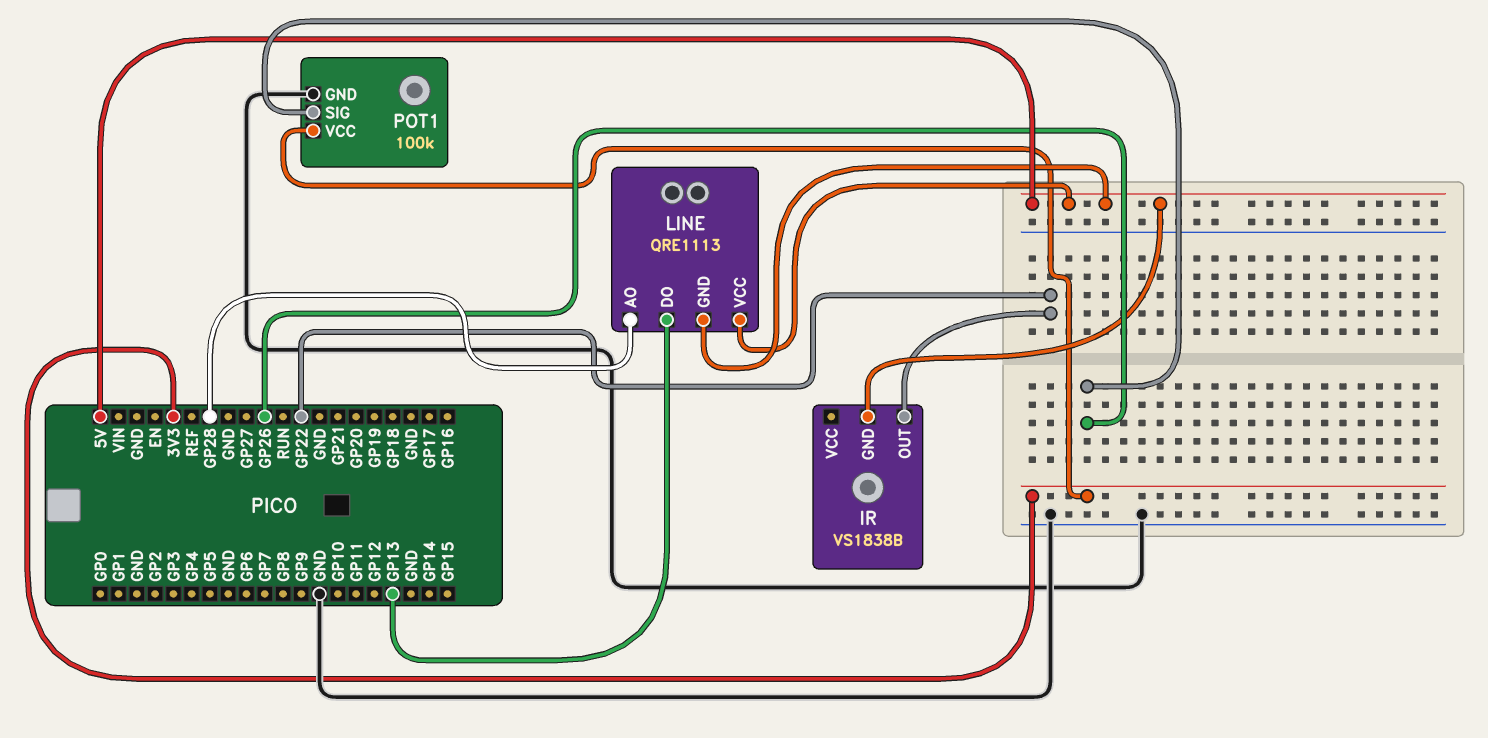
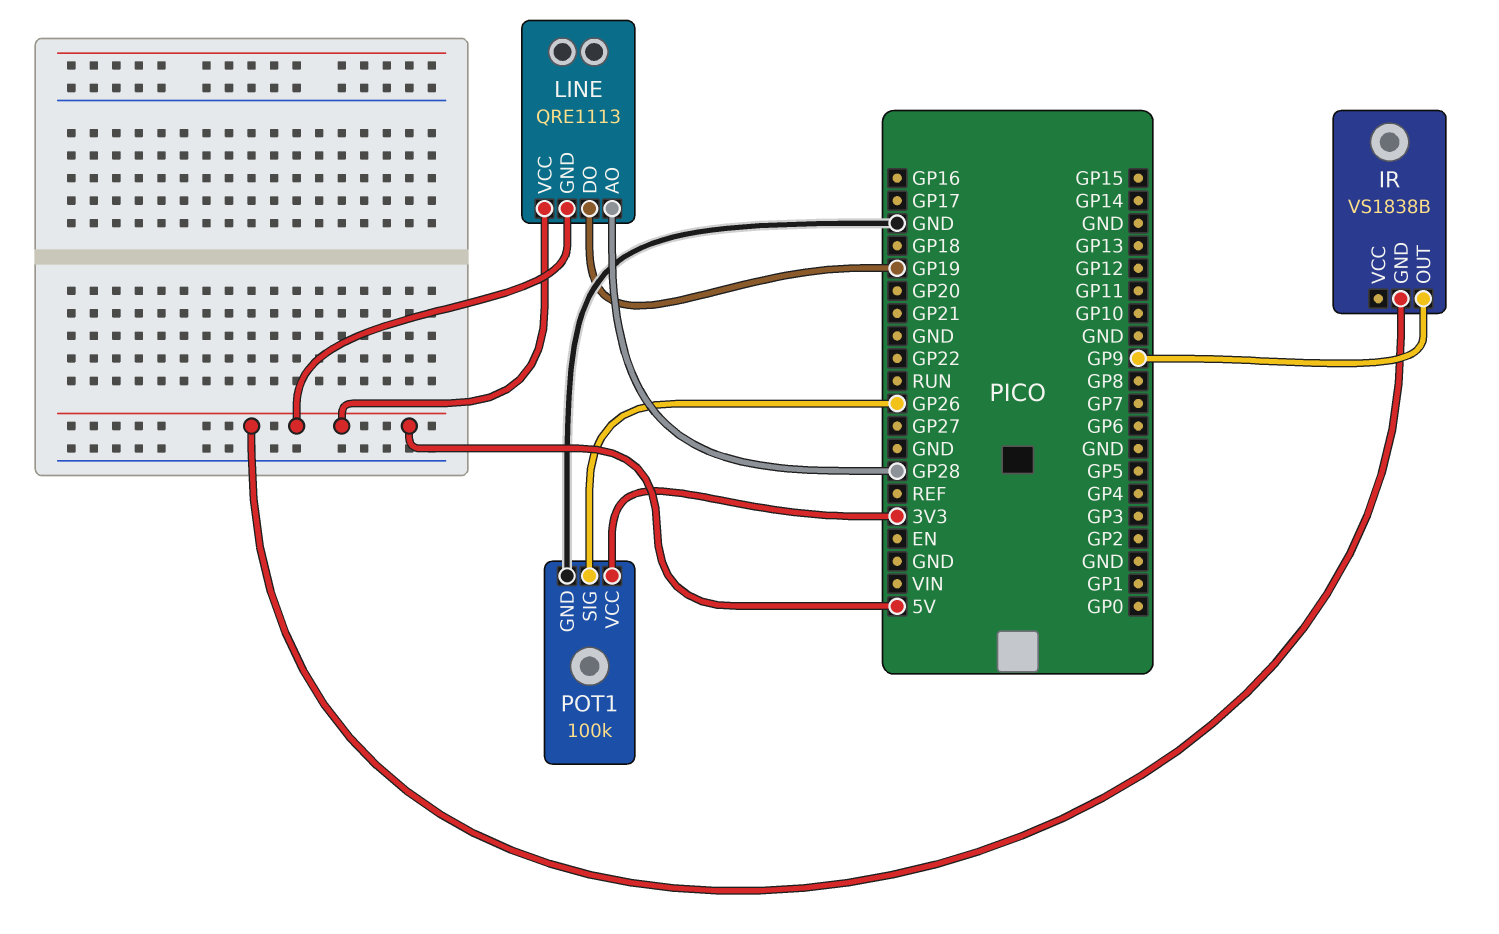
IR pin OUT: GP22 -> GP9
LINE pin DO: GP13 -> GP19

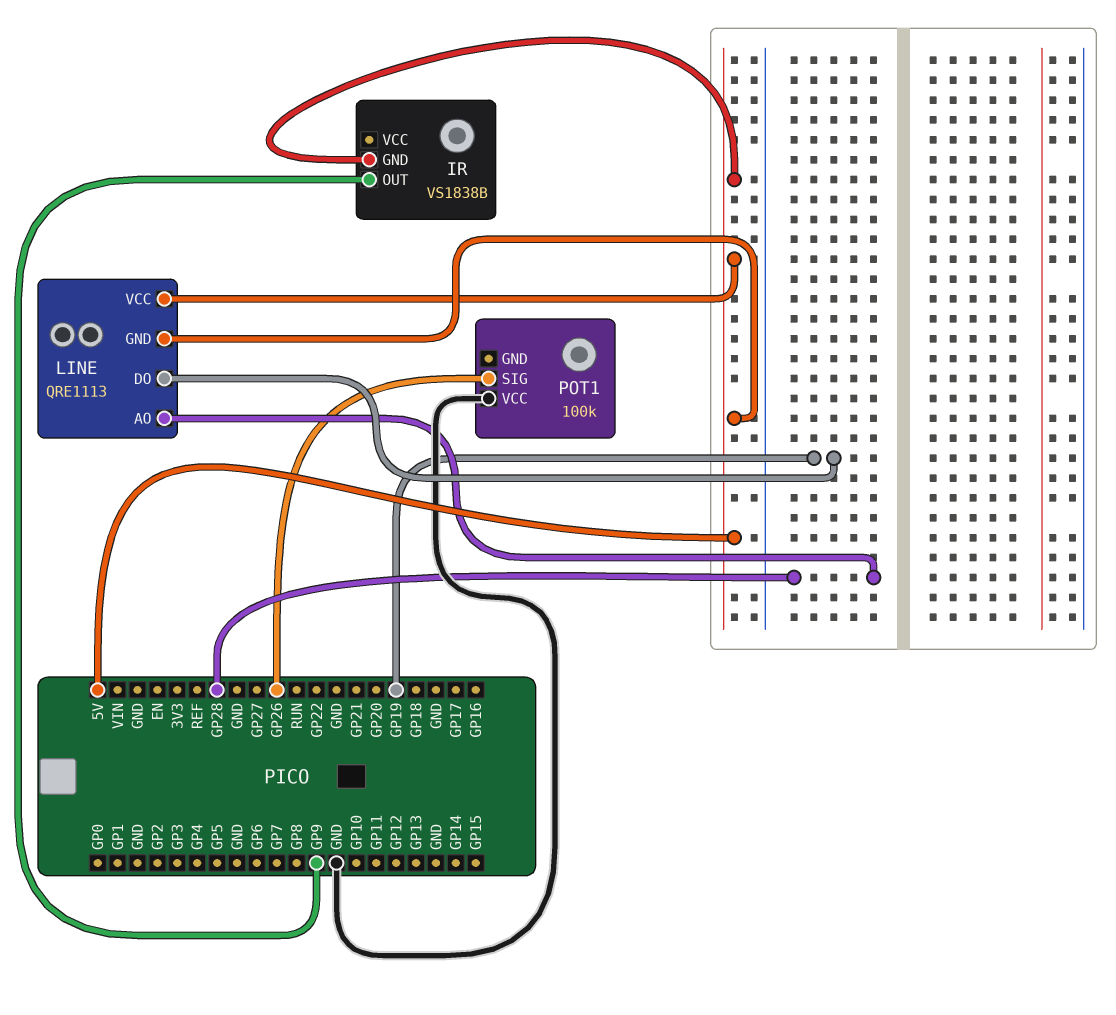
POT1 pin GND: GND -> none
POT1 pin VCC: 3V3 -> GND

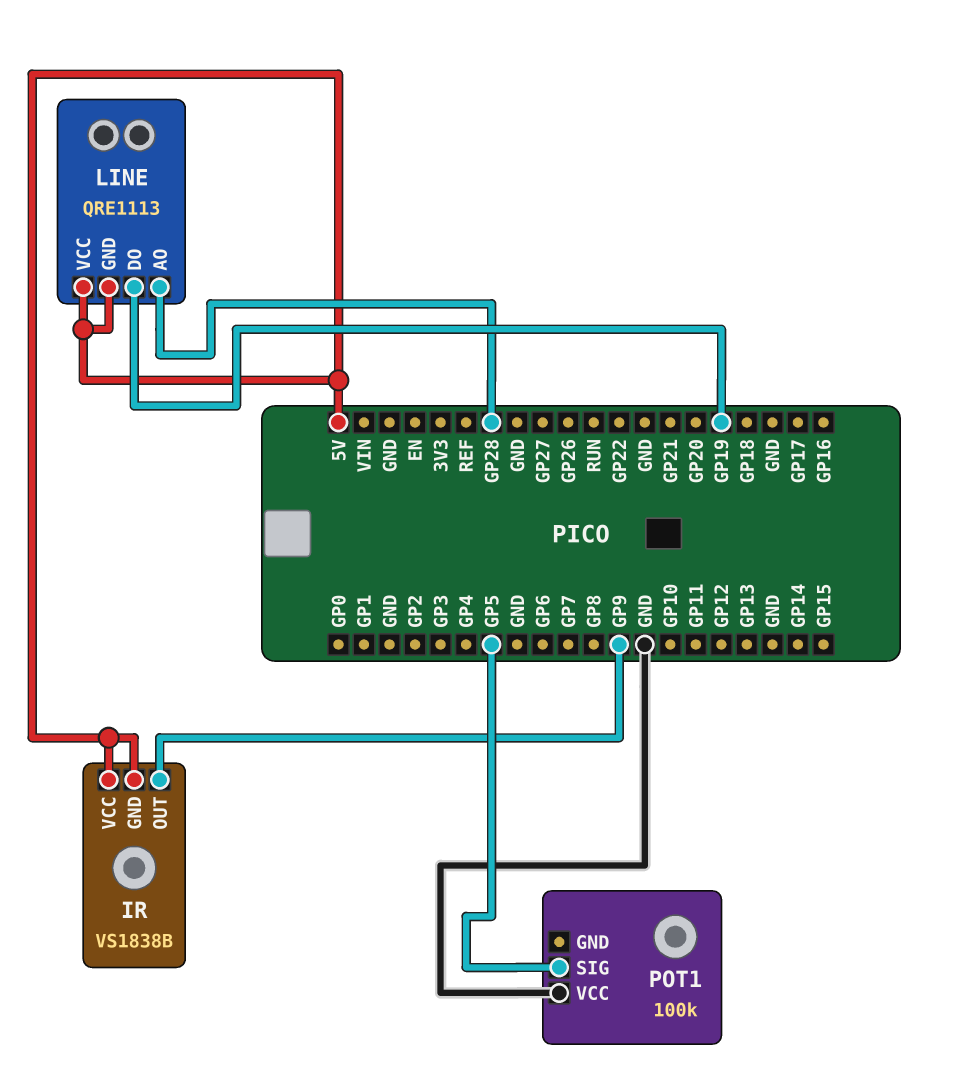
IR pin VCC: none -> 5V
POT1 pin SIG: GP26 -> GP5

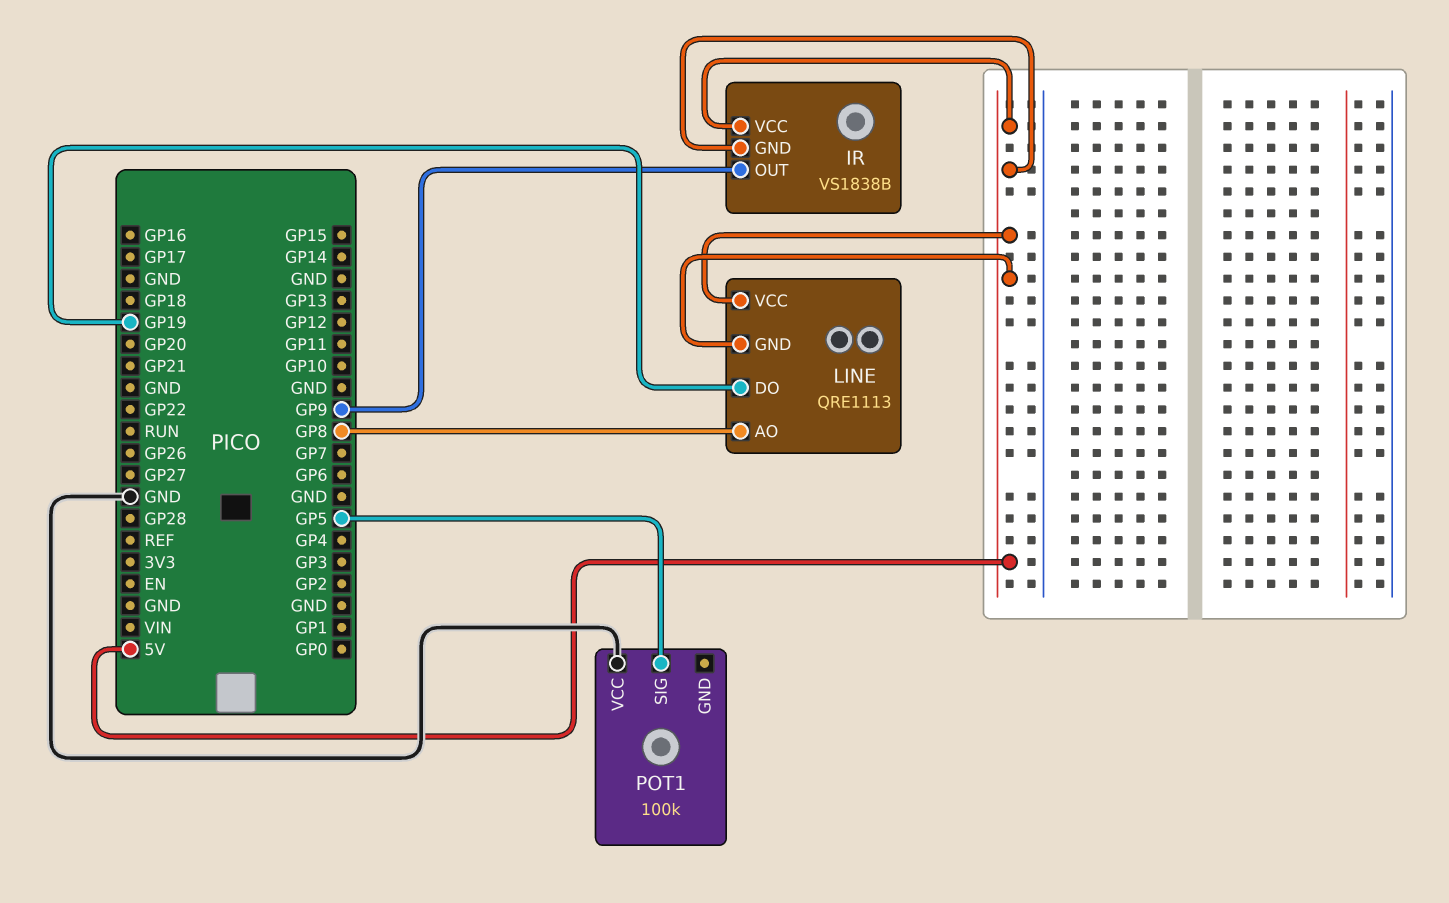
LINE pin AO: GP28 -> GP8

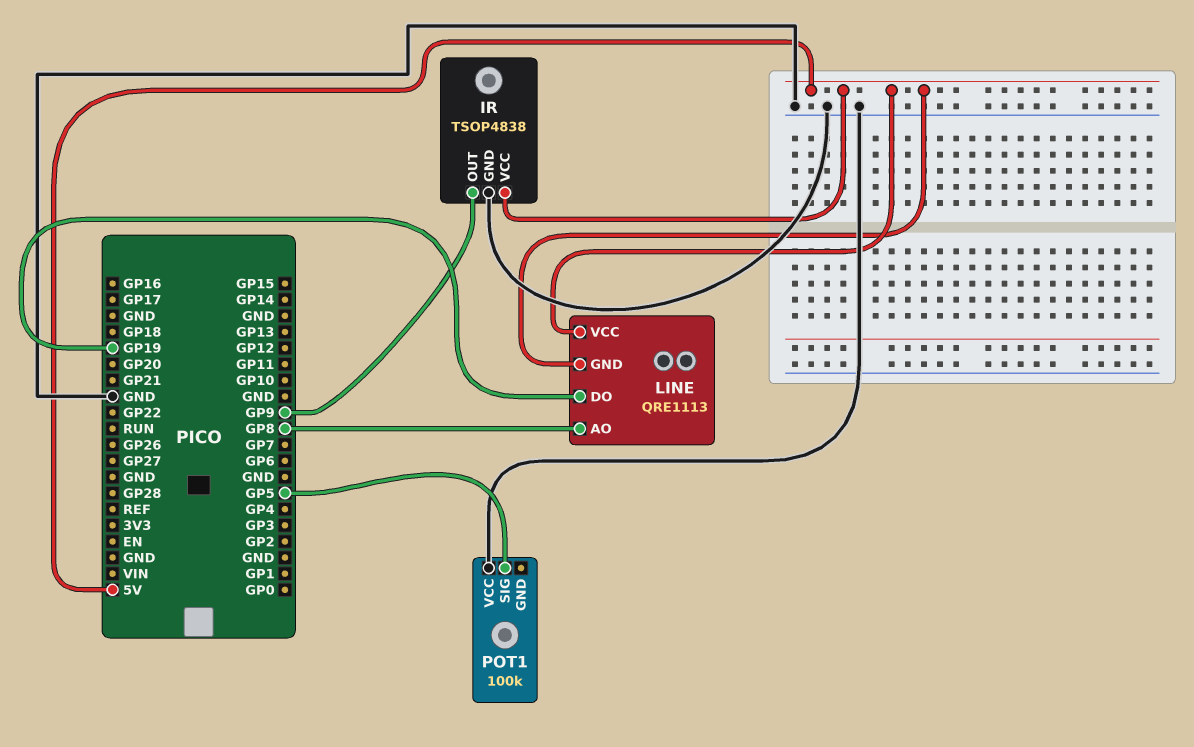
IR: VS1838B -> TSOP4838
IR pin GND: 5V -> GND

